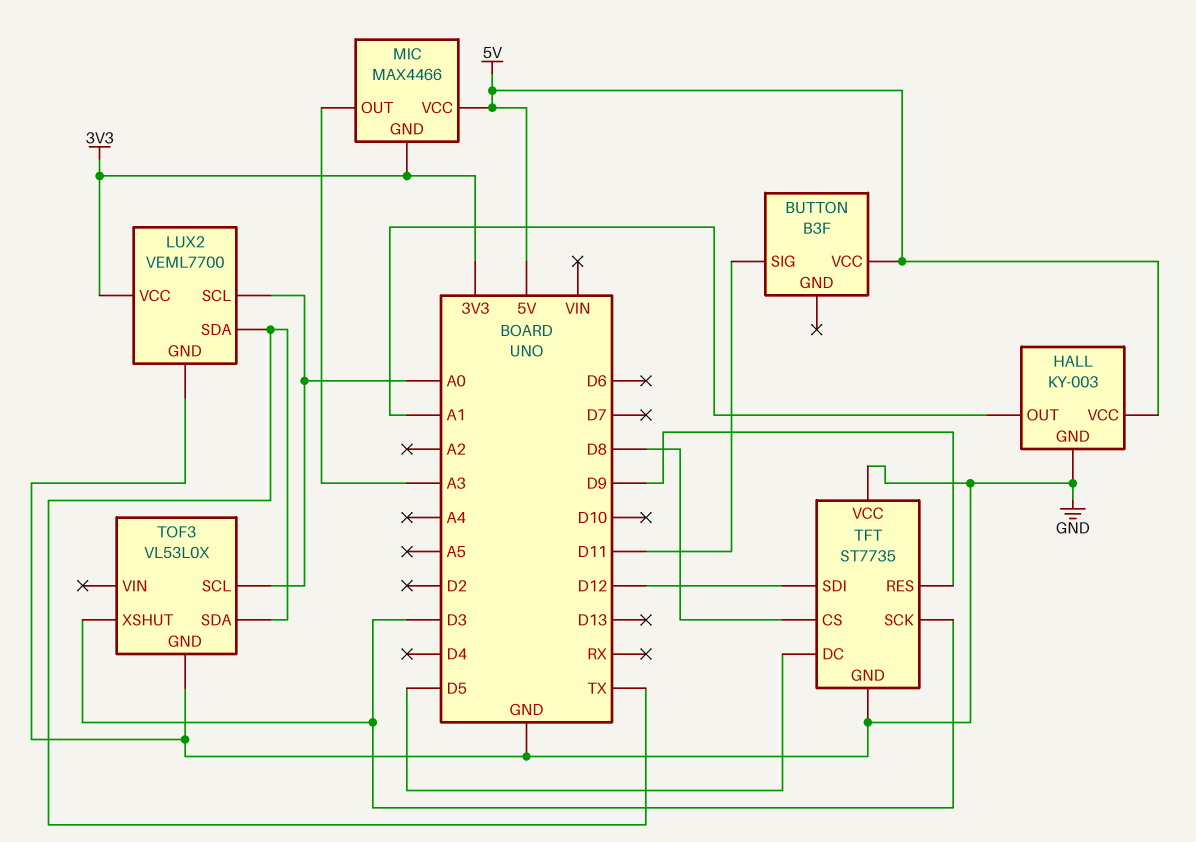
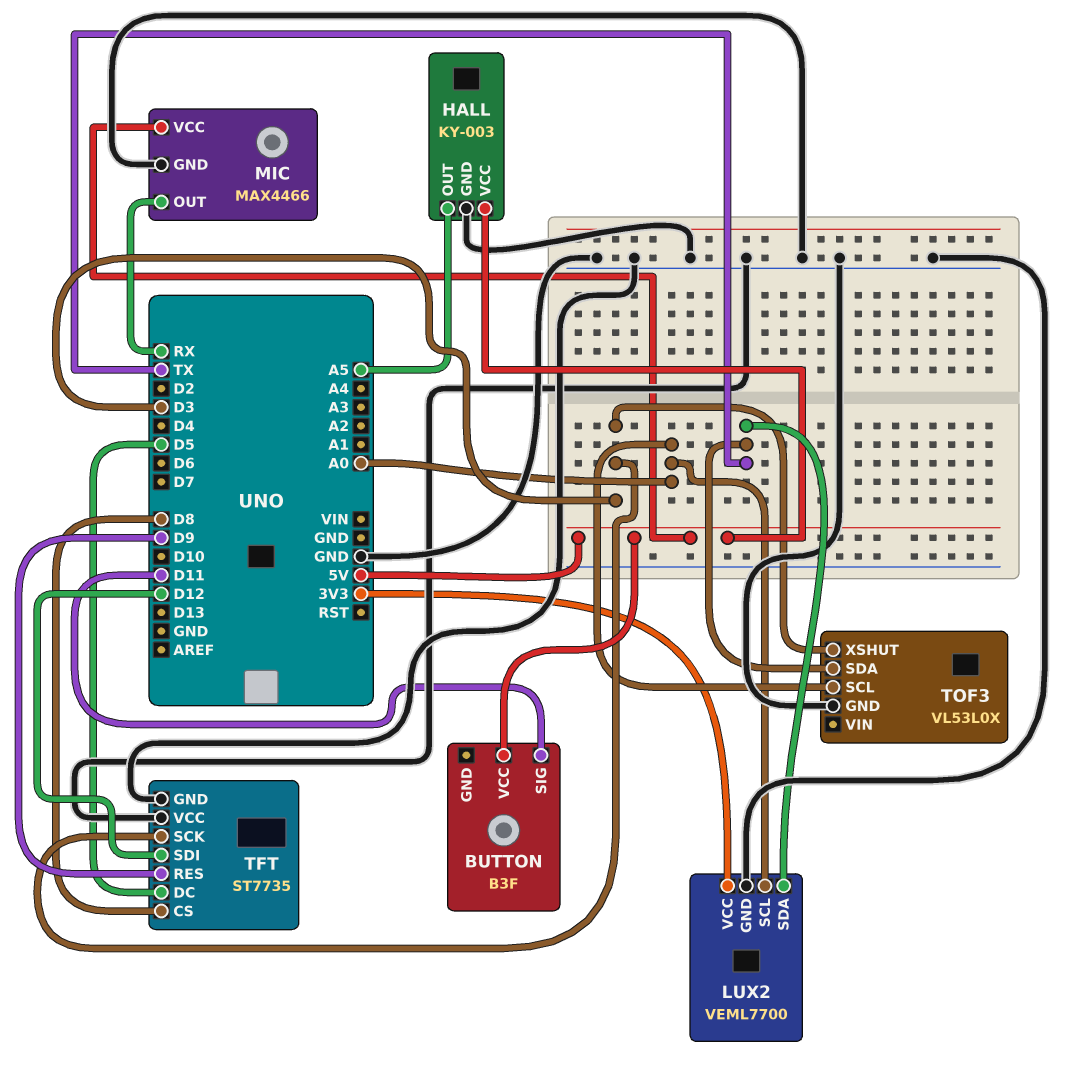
HALL pin OUT: A1 -> A5
MIC pin GND: 3V3 -> GND
MIC pin OUT: A3 -> RX

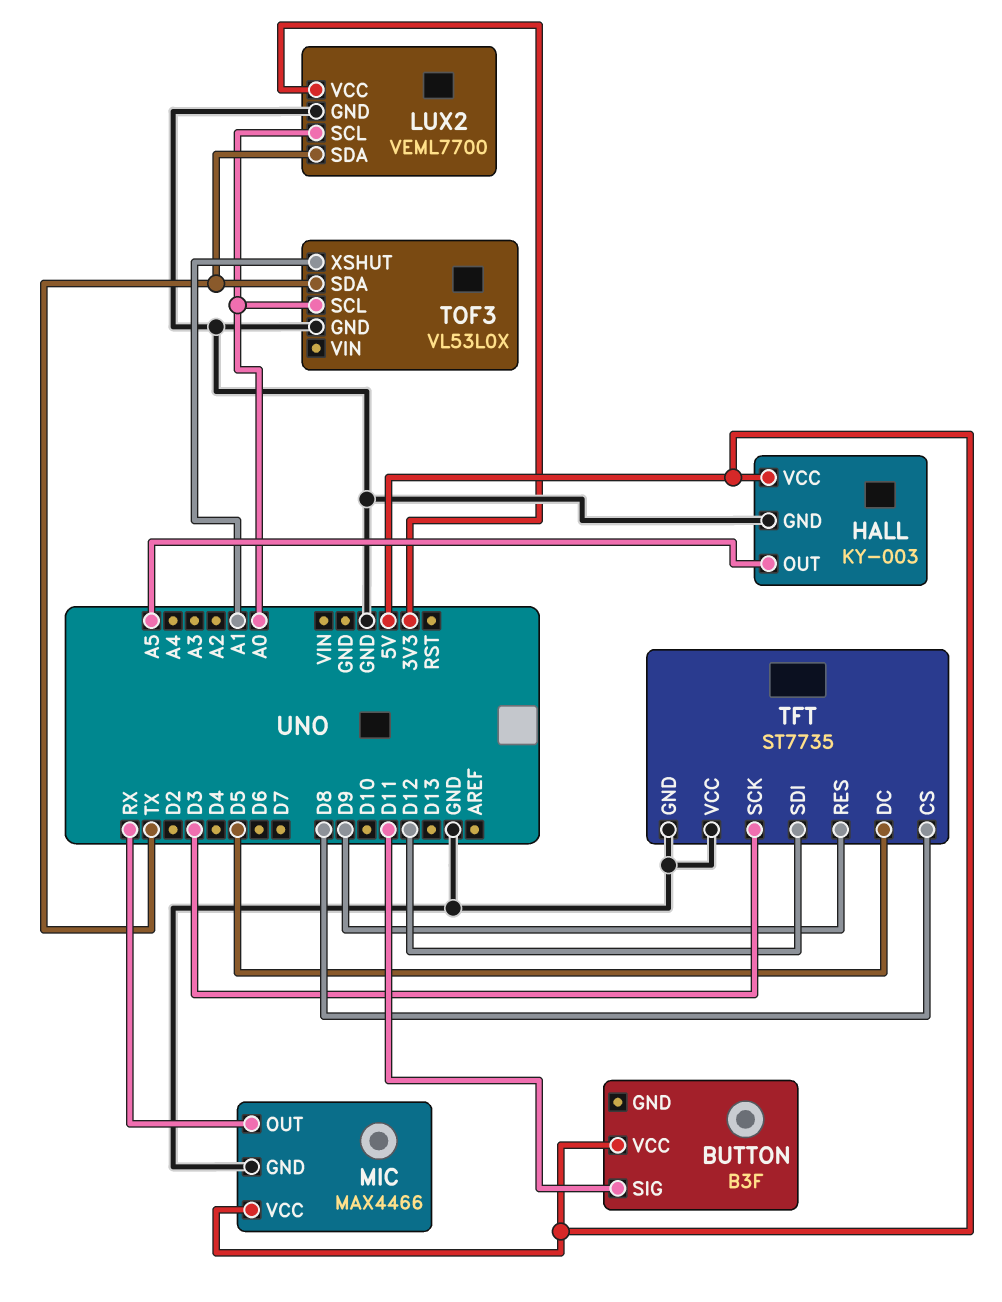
TOF3 pin XSHUT: D3 -> A1

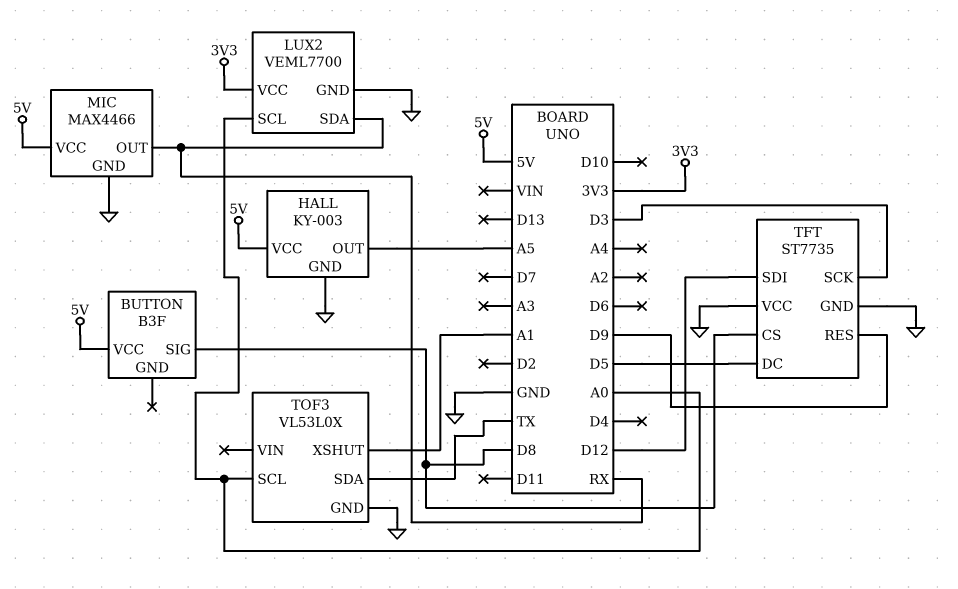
BUTTON pin SIG: D11 -> D8
LUX2 pin SDA: TX -> RX

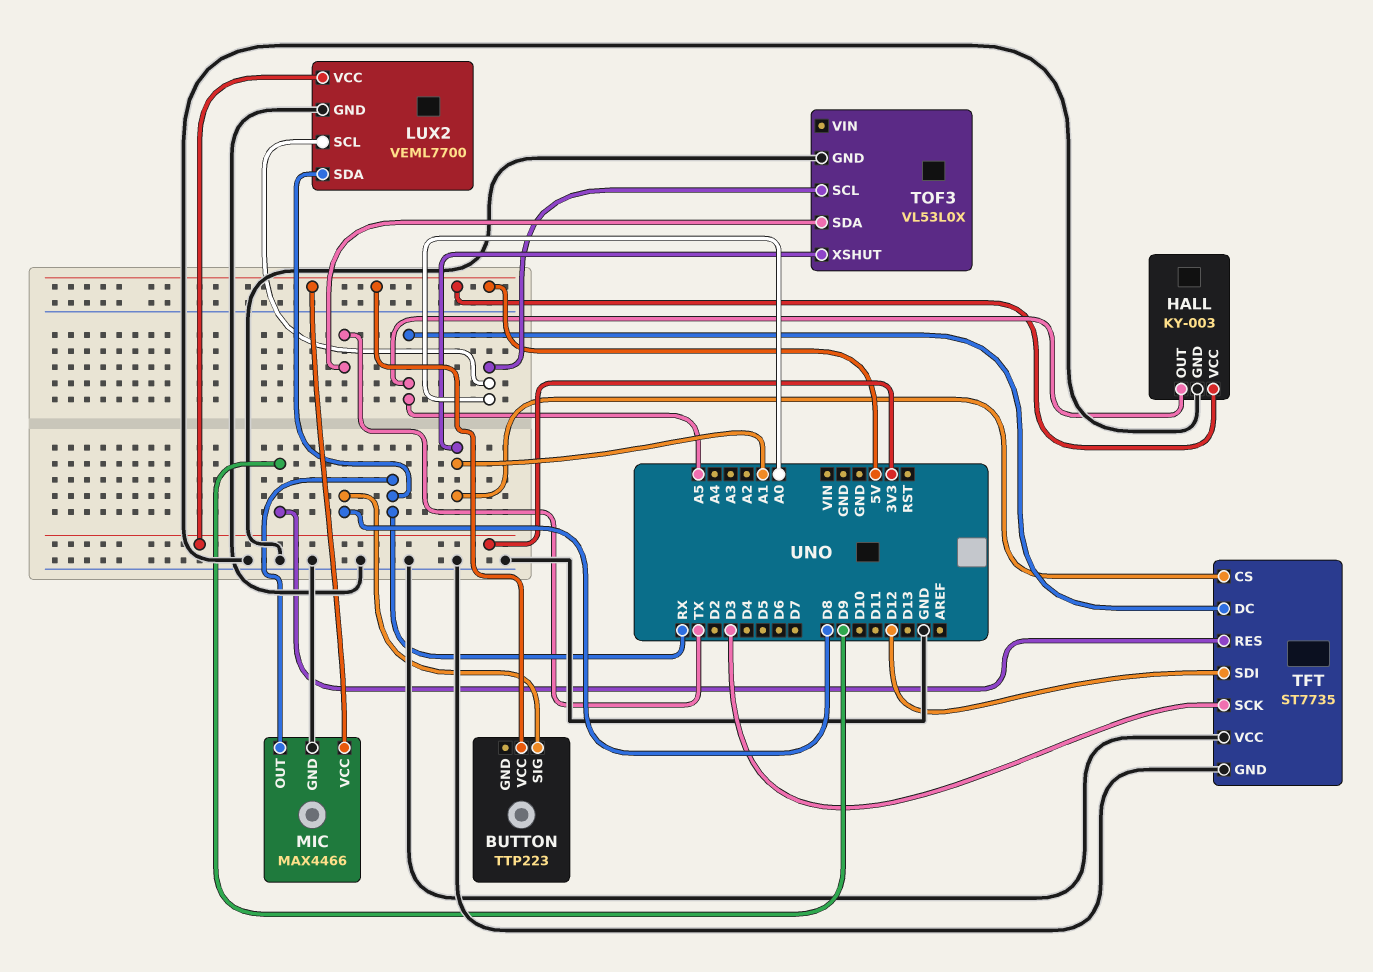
BUTTON: B3F -> TTP223
TFT pin CS: D8 -> A1
TFT pin DC: D5 -> A5

